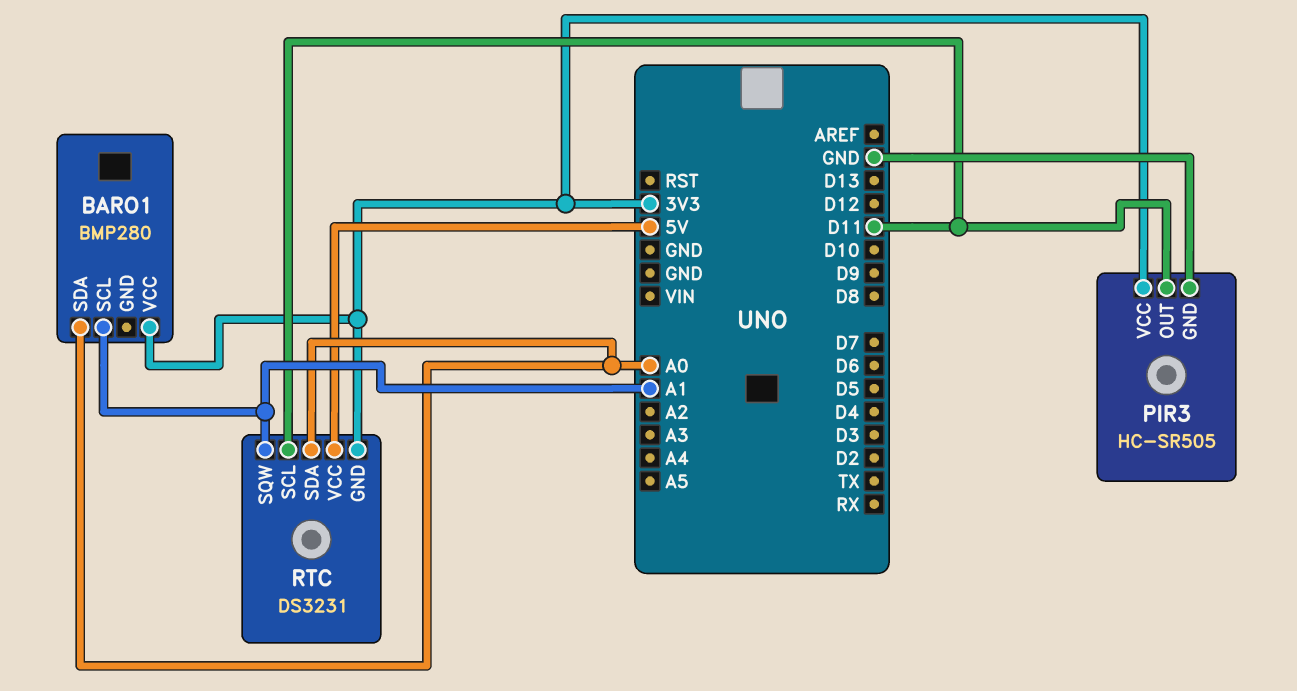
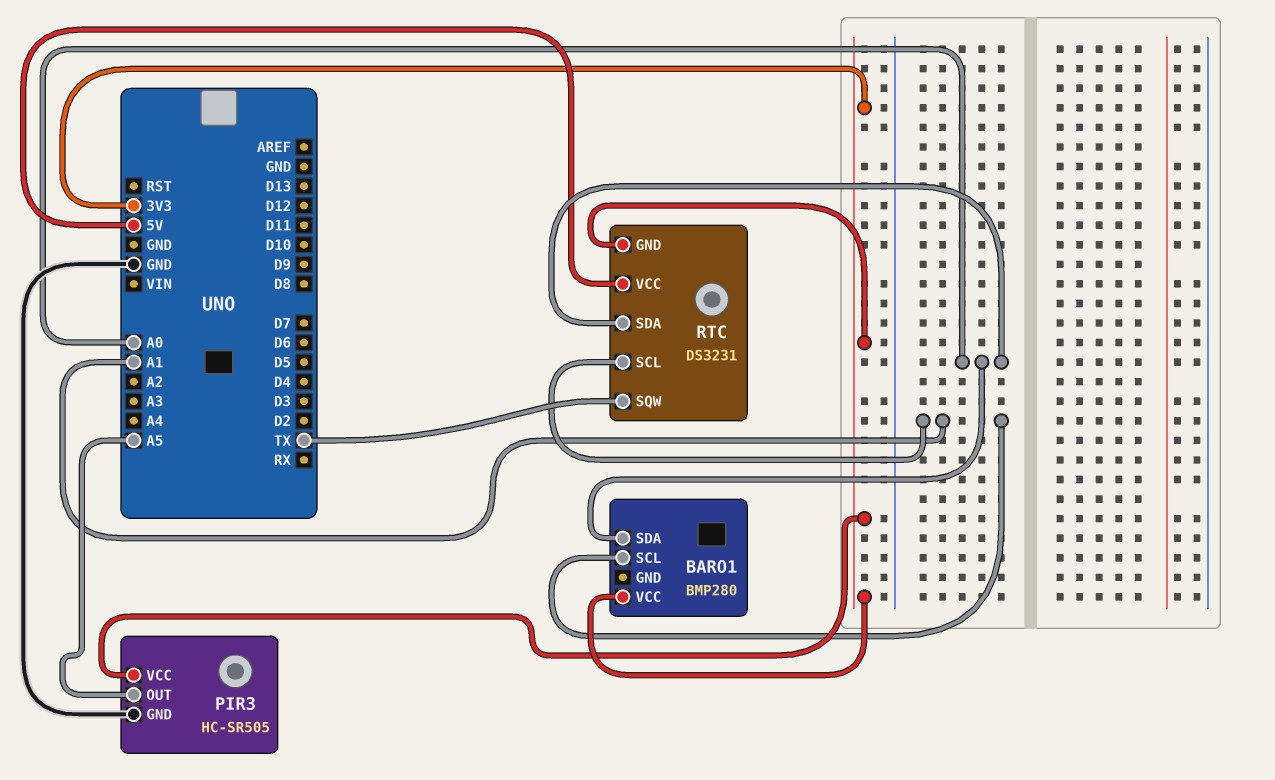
PIR3 pin OUT: D11 -> A5
RTC pin SCL: D11 -> A1
RTC pin SQW: A1 -> TX

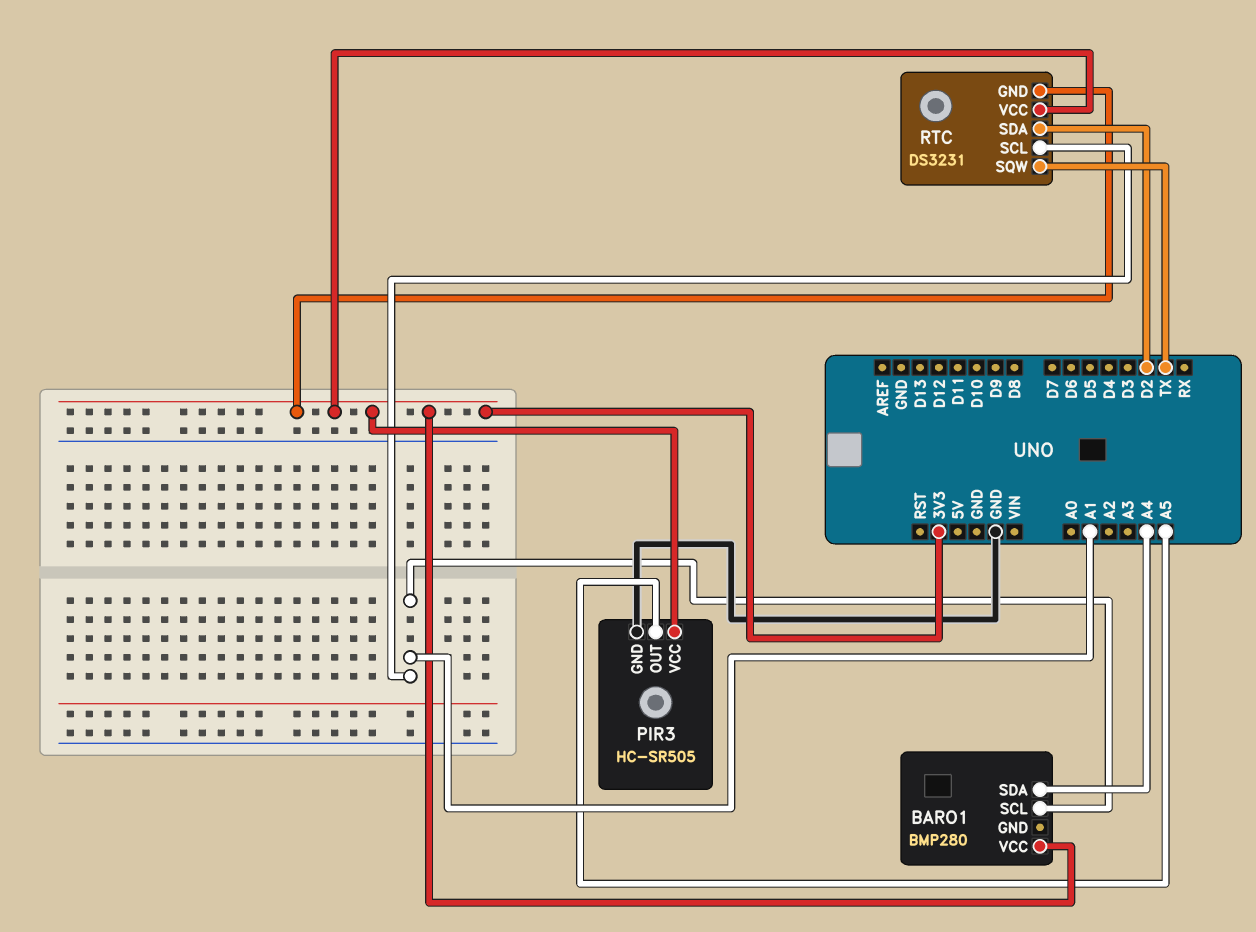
BARO1 pin SDA: A0 -> A4
RTC pin SDA: A0 -> D2
RTC pin VCC: 5V -> 3V3

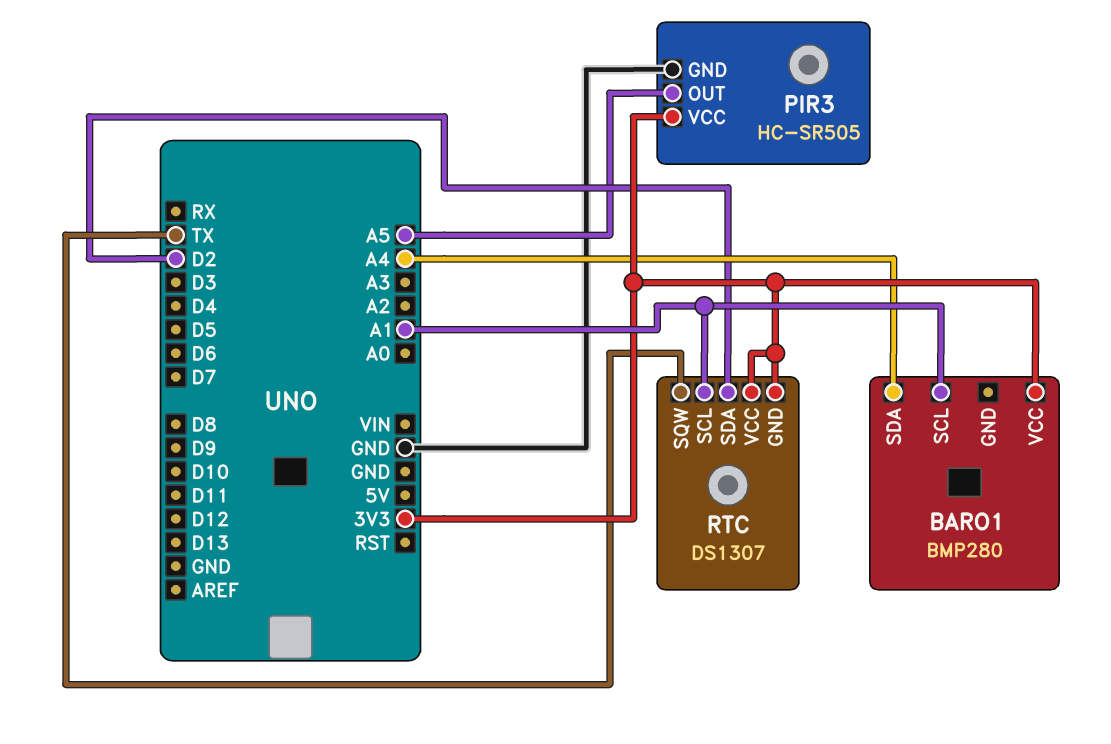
RTC: DS3231 -> DS1307

